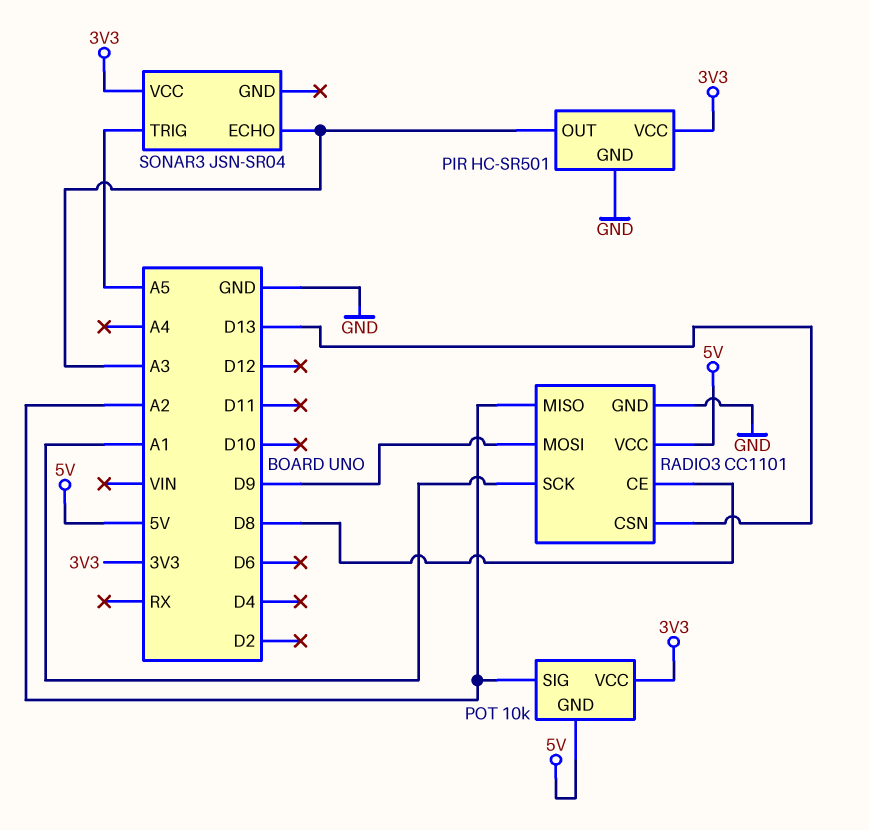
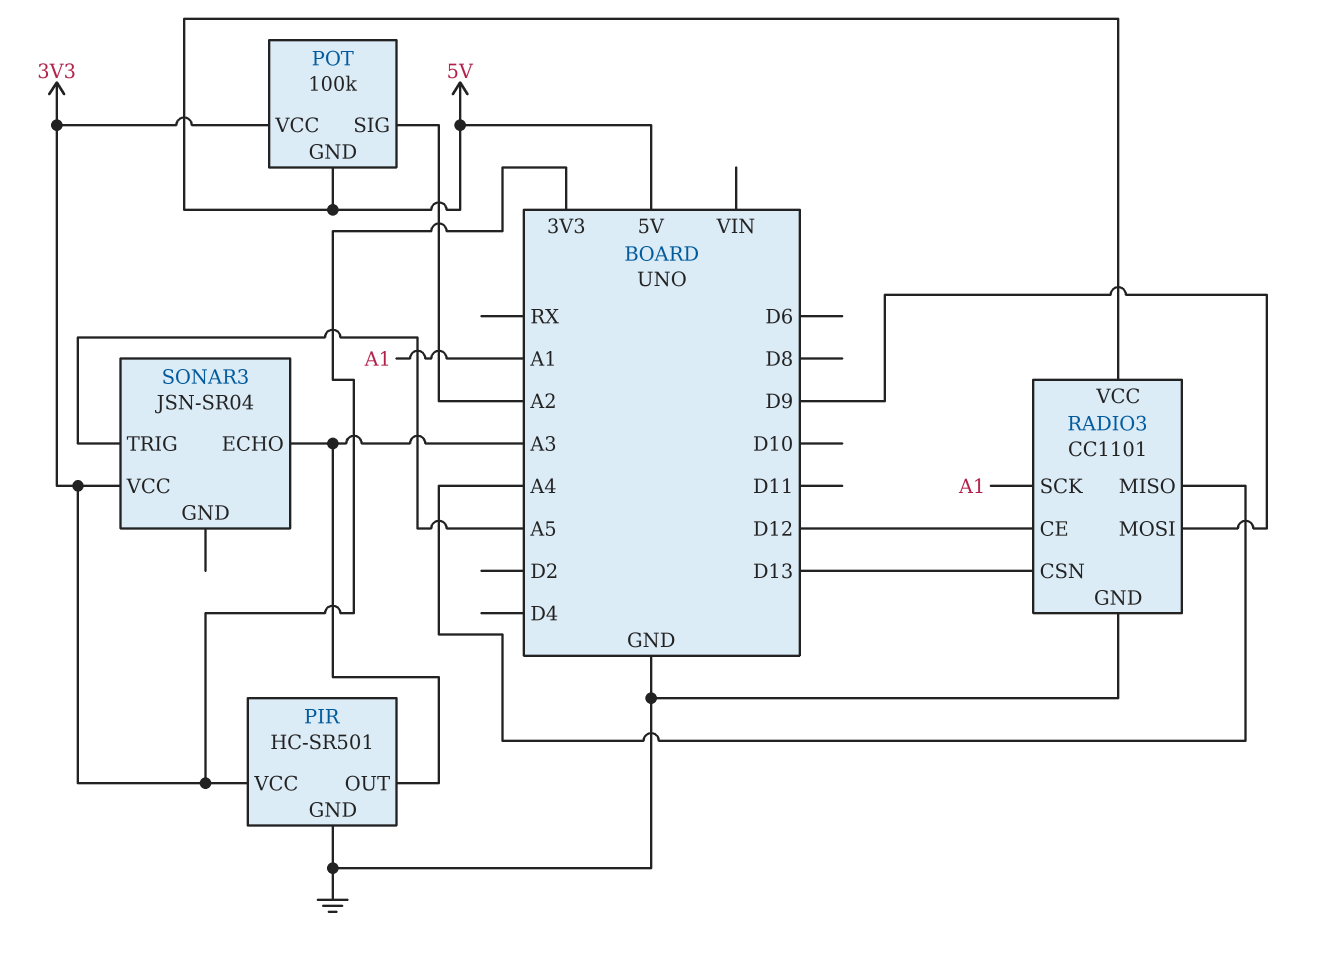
POT: 10k -> 100k
RADIO3 pin CE: D8 -> D12
RADIO3 pin MISO: A2 -> A4

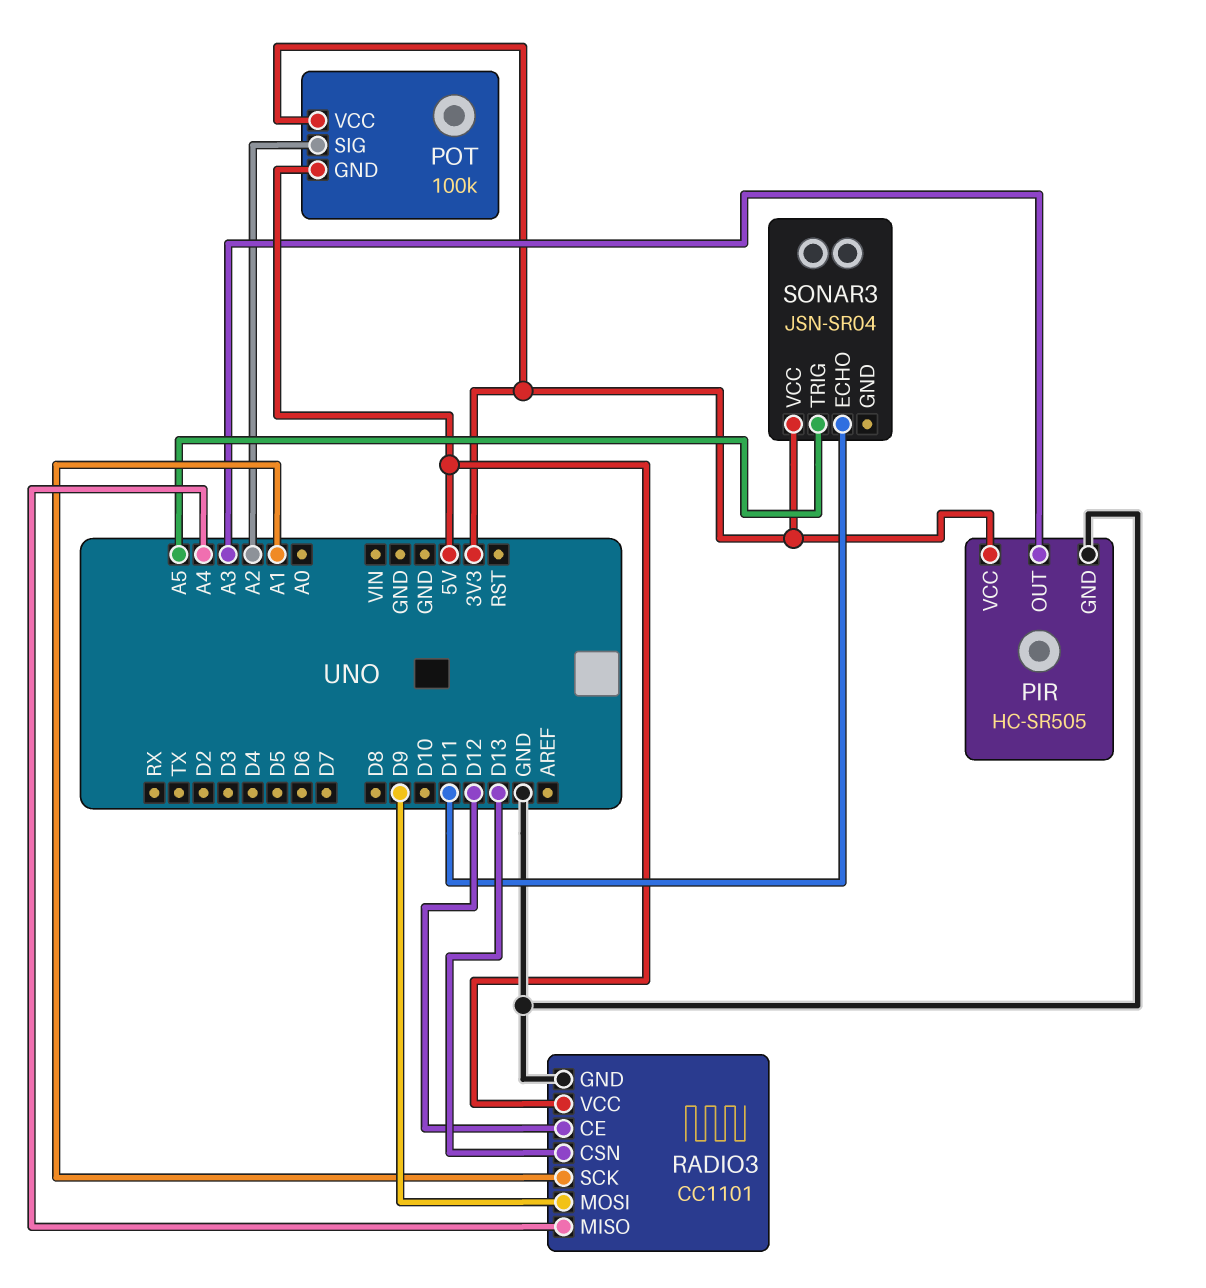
PIR: HC-SR501 -> HC-SR505
SONAR3 pin ECHO: A3 -> D11

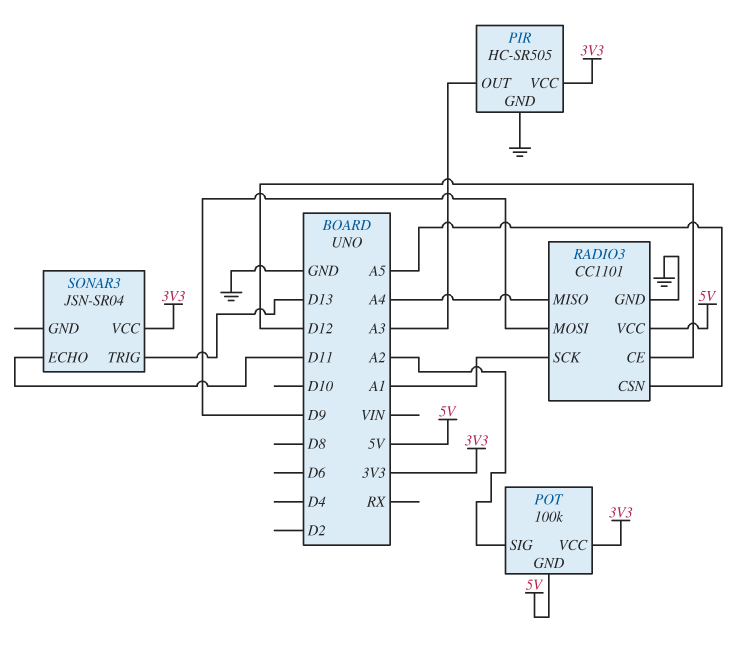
RADIO3 pin CSN: D13 -> A5
SONAR3 pin TRIG: A5 -> D13

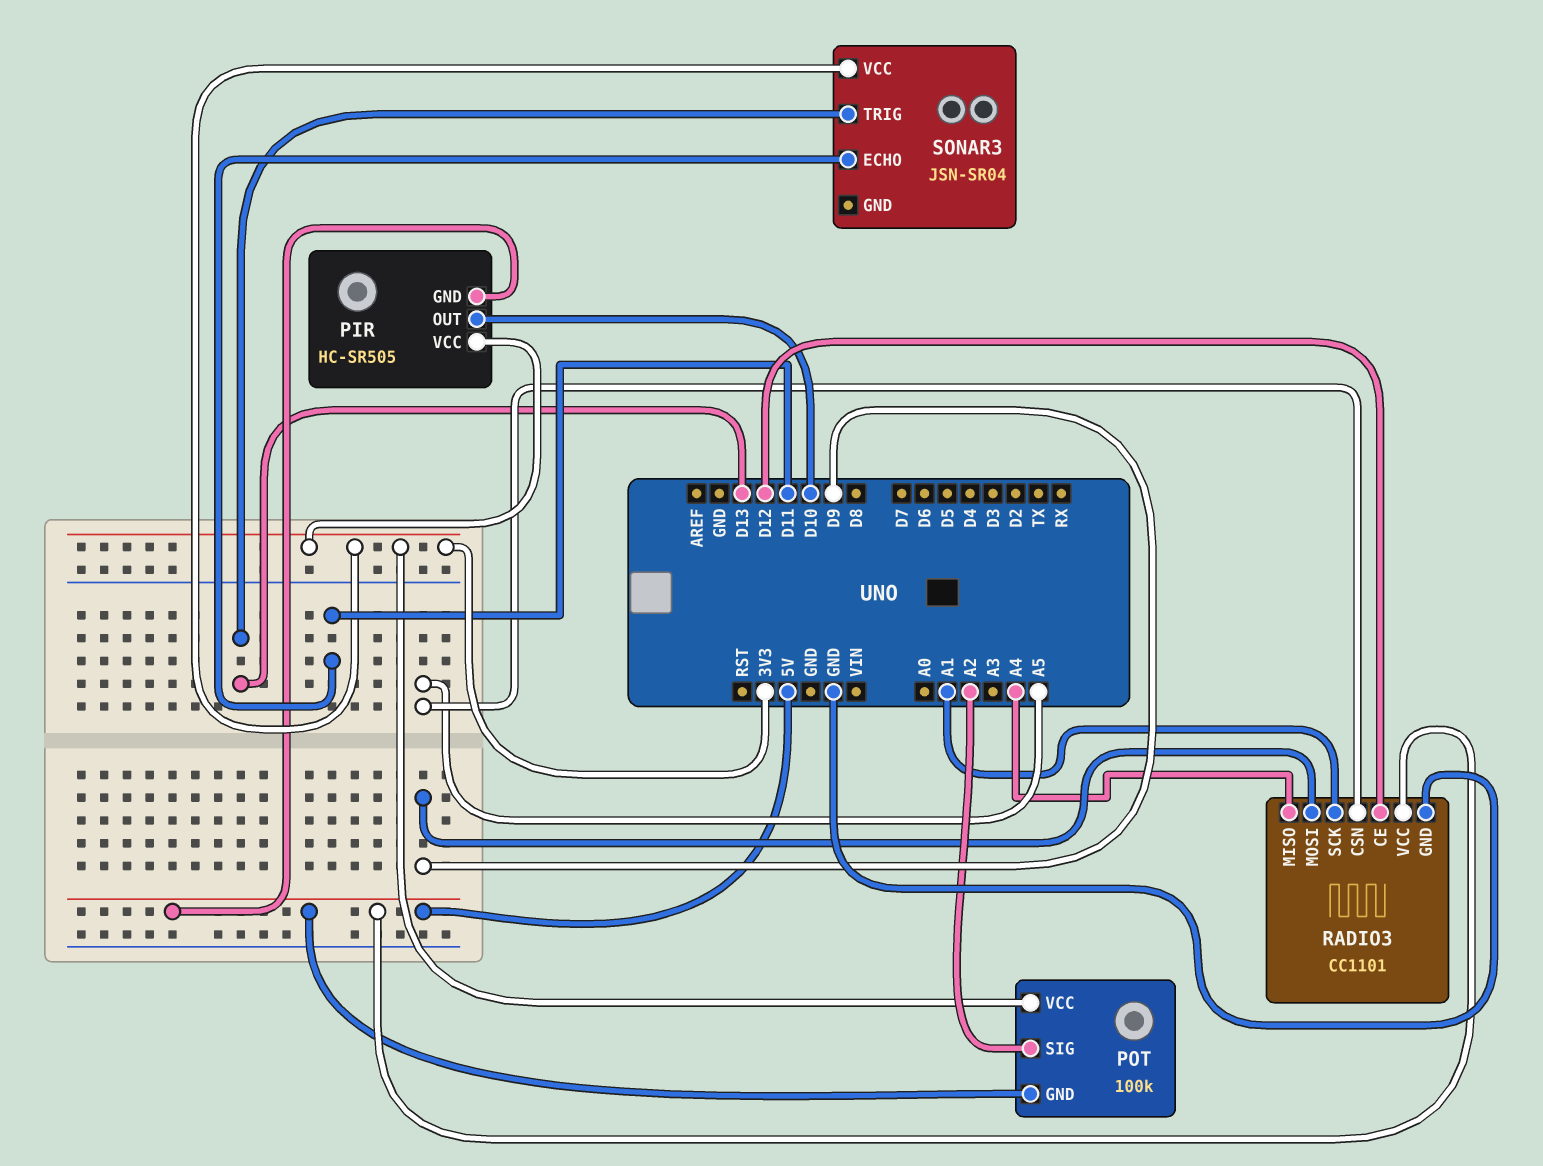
PIR pin GND: GND -> 5V
PIR pin OUT: A3 -> D10

